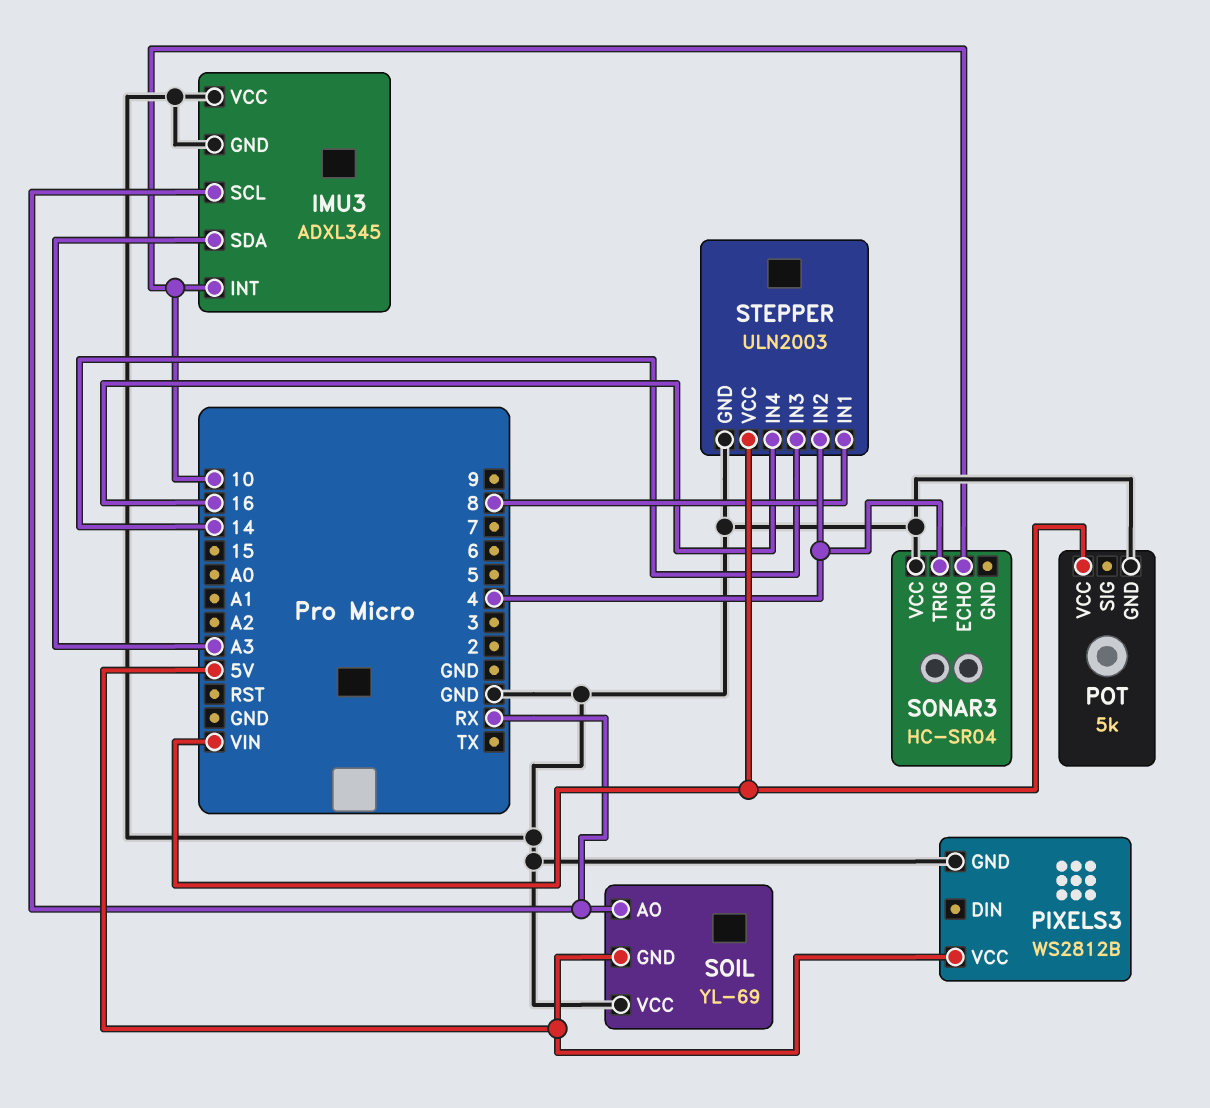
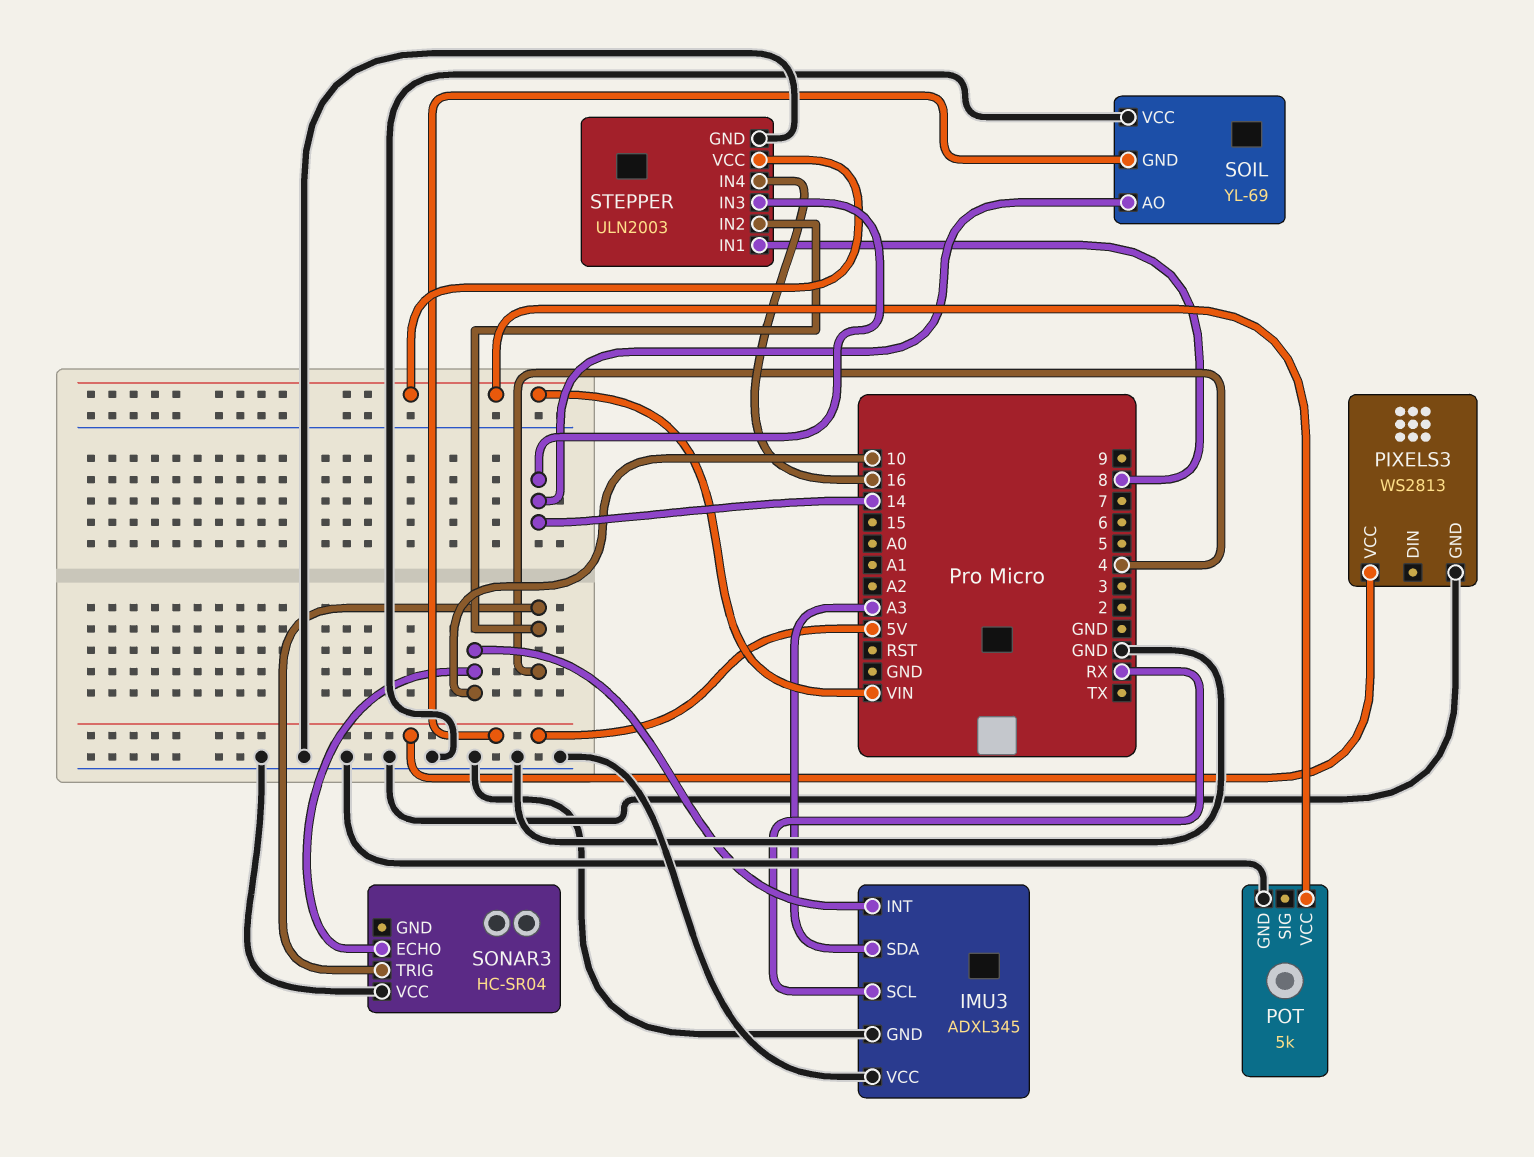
PIXELS3: WS2812B -> WS2813
SOIL pin AO: RX -> 14

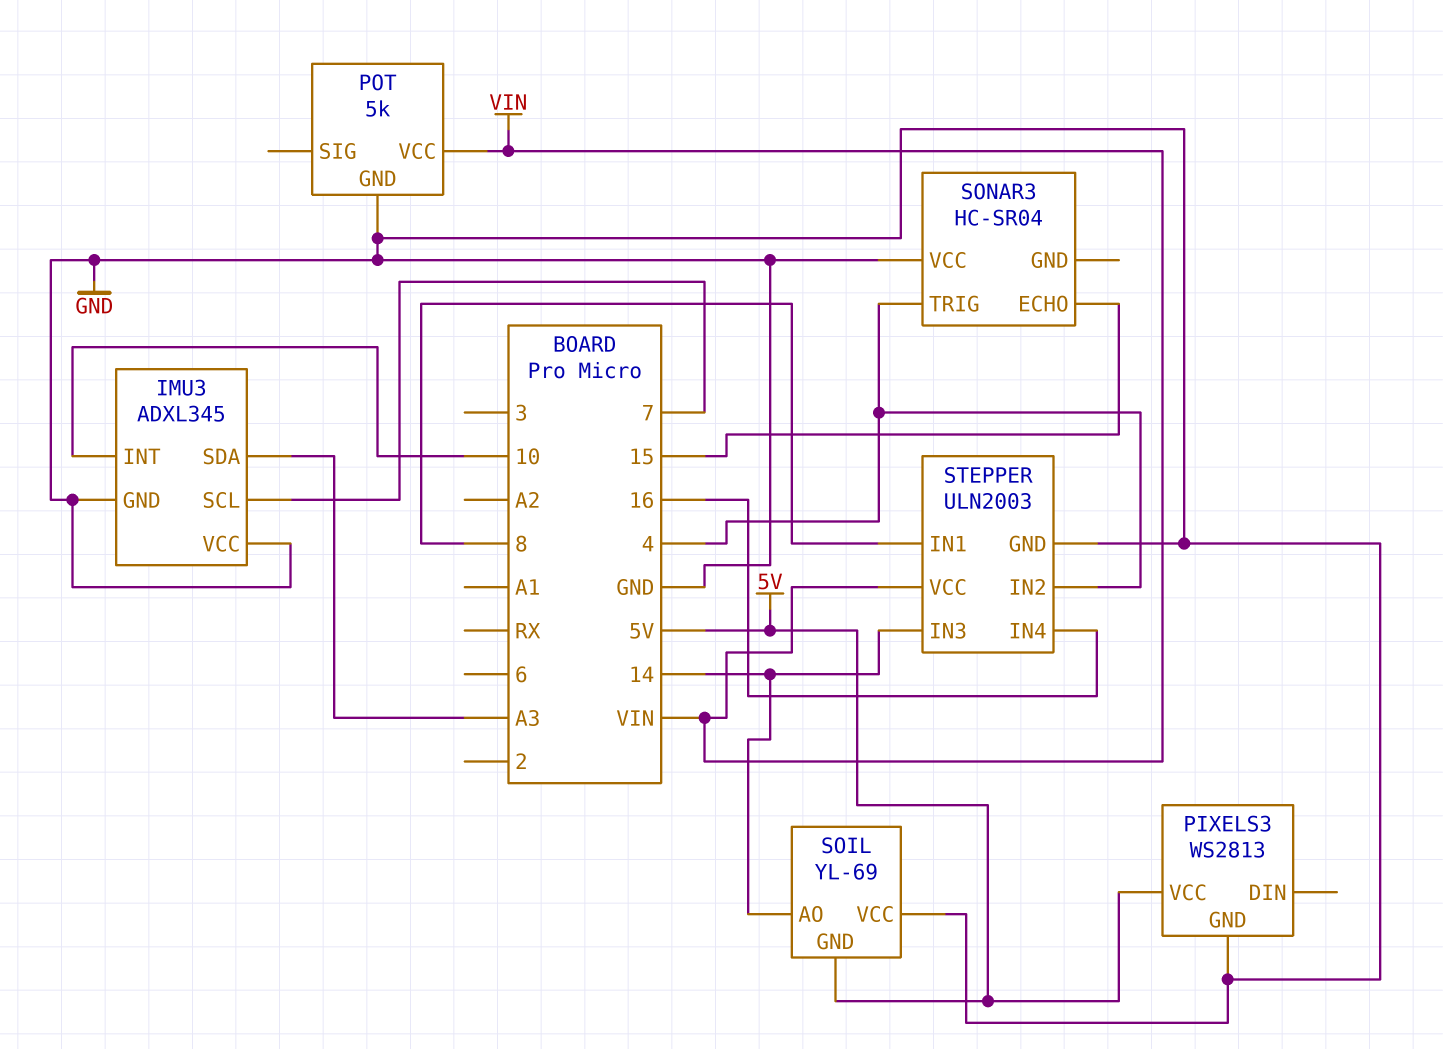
IMU3 pin SCL: RX -> 7
SONAR3 pin ECHO: 10 -> 15

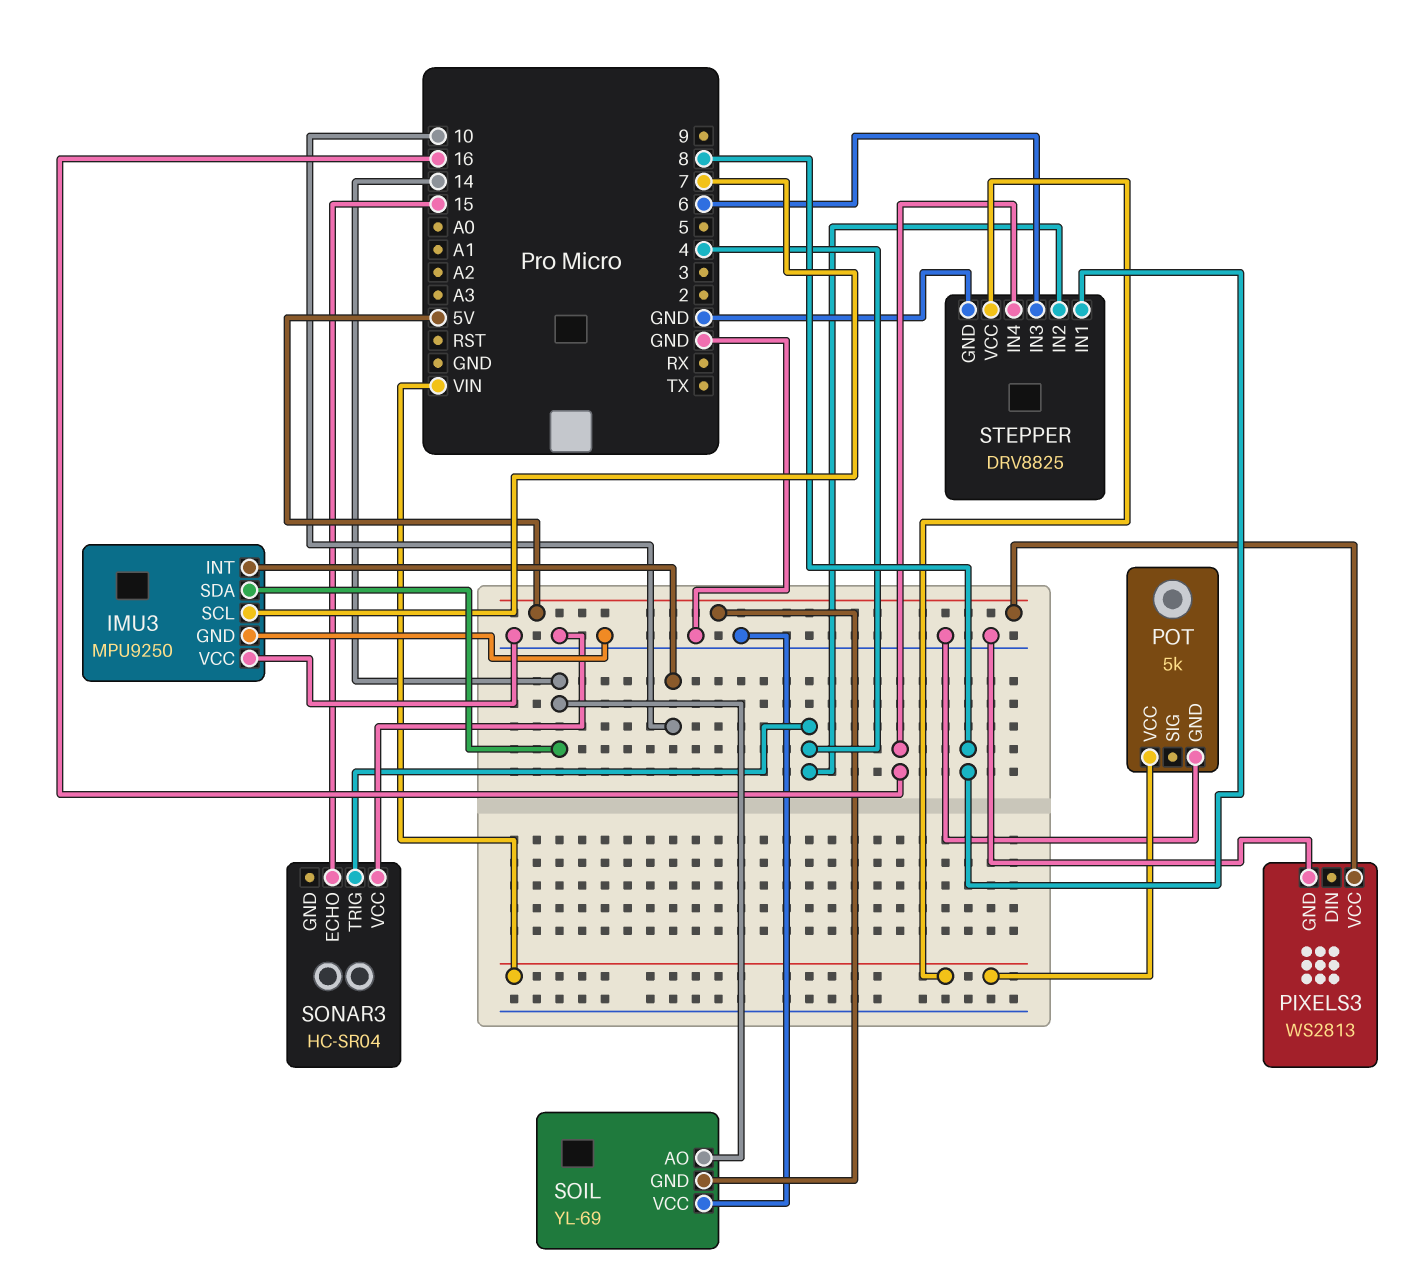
IMU3: ADXL345 -> MPU9250
IMU3 pin SDA: A3 -> 14
STEPPER: ULN2003 -> DRV8825
STEPPER pin IN3: 14 -> 6

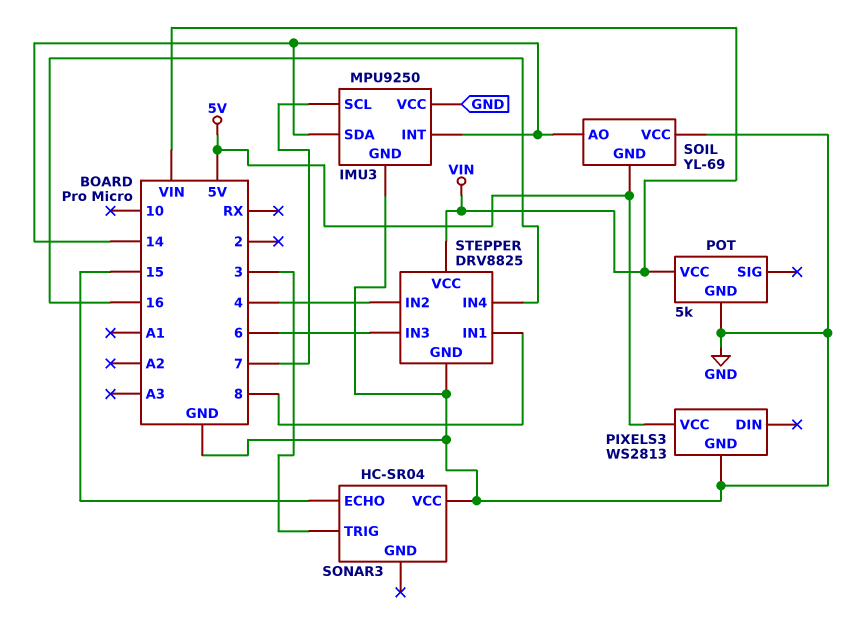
IMU3 pin INT: 10 -> 14
SONAR3 pin TRIG: 4 -> 3

